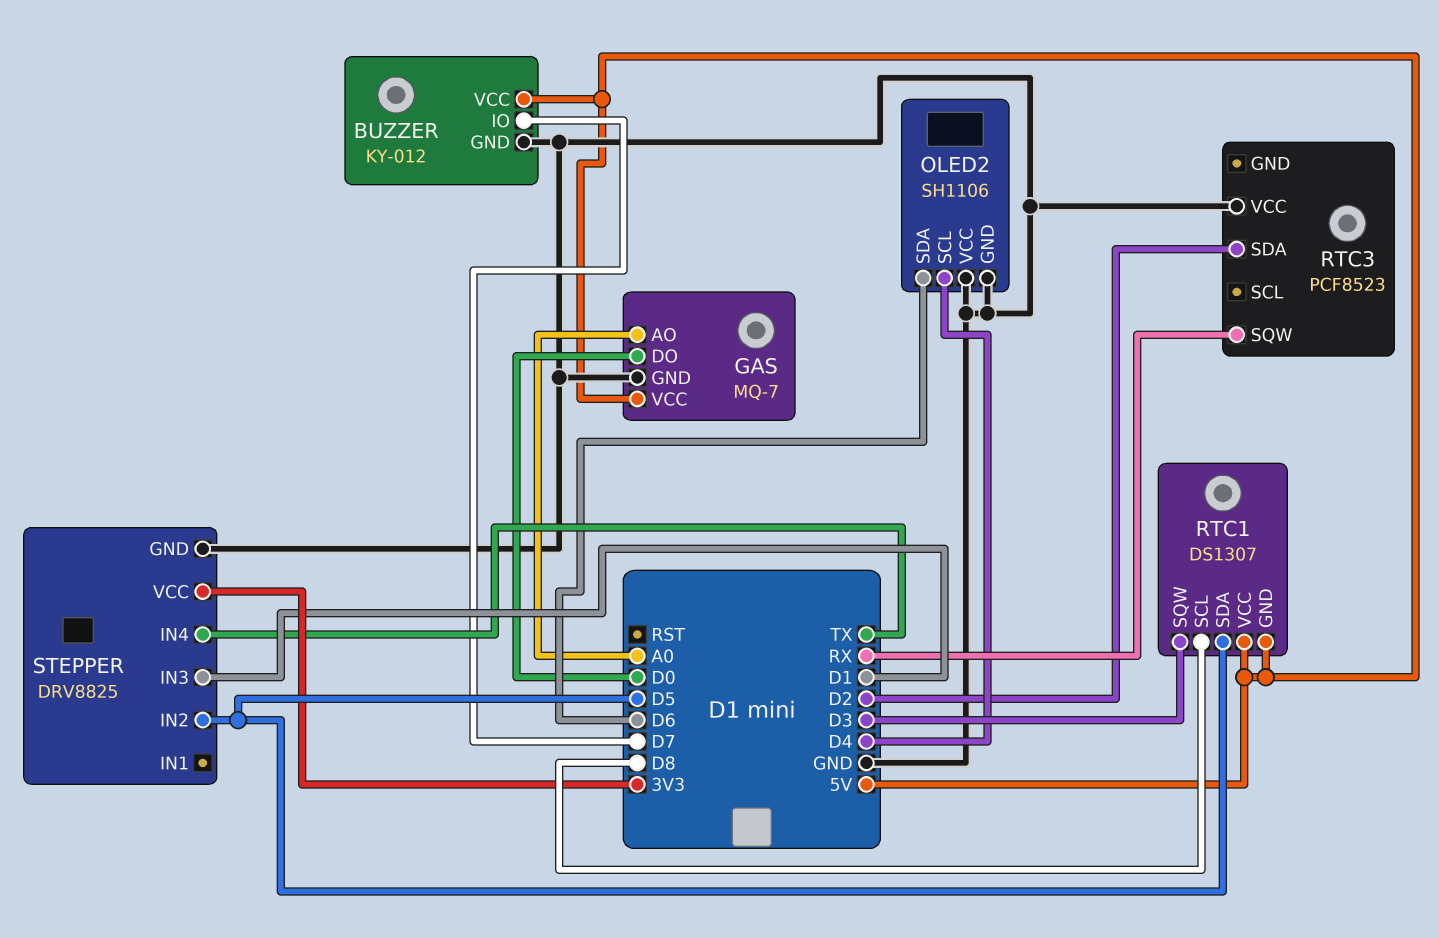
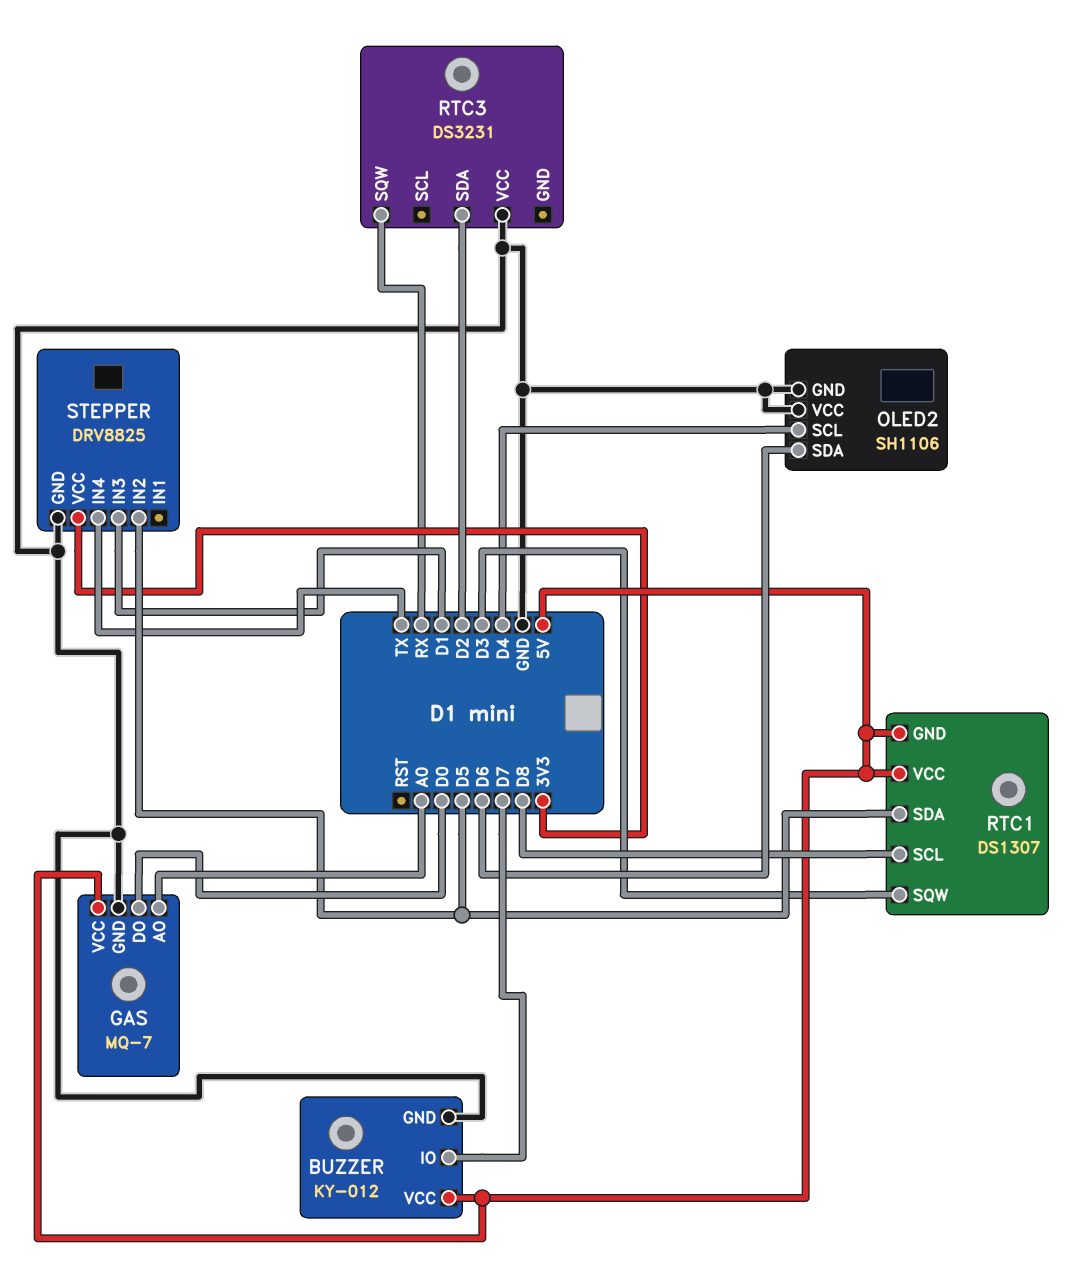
RTC3: PCF8523 -> DS3231

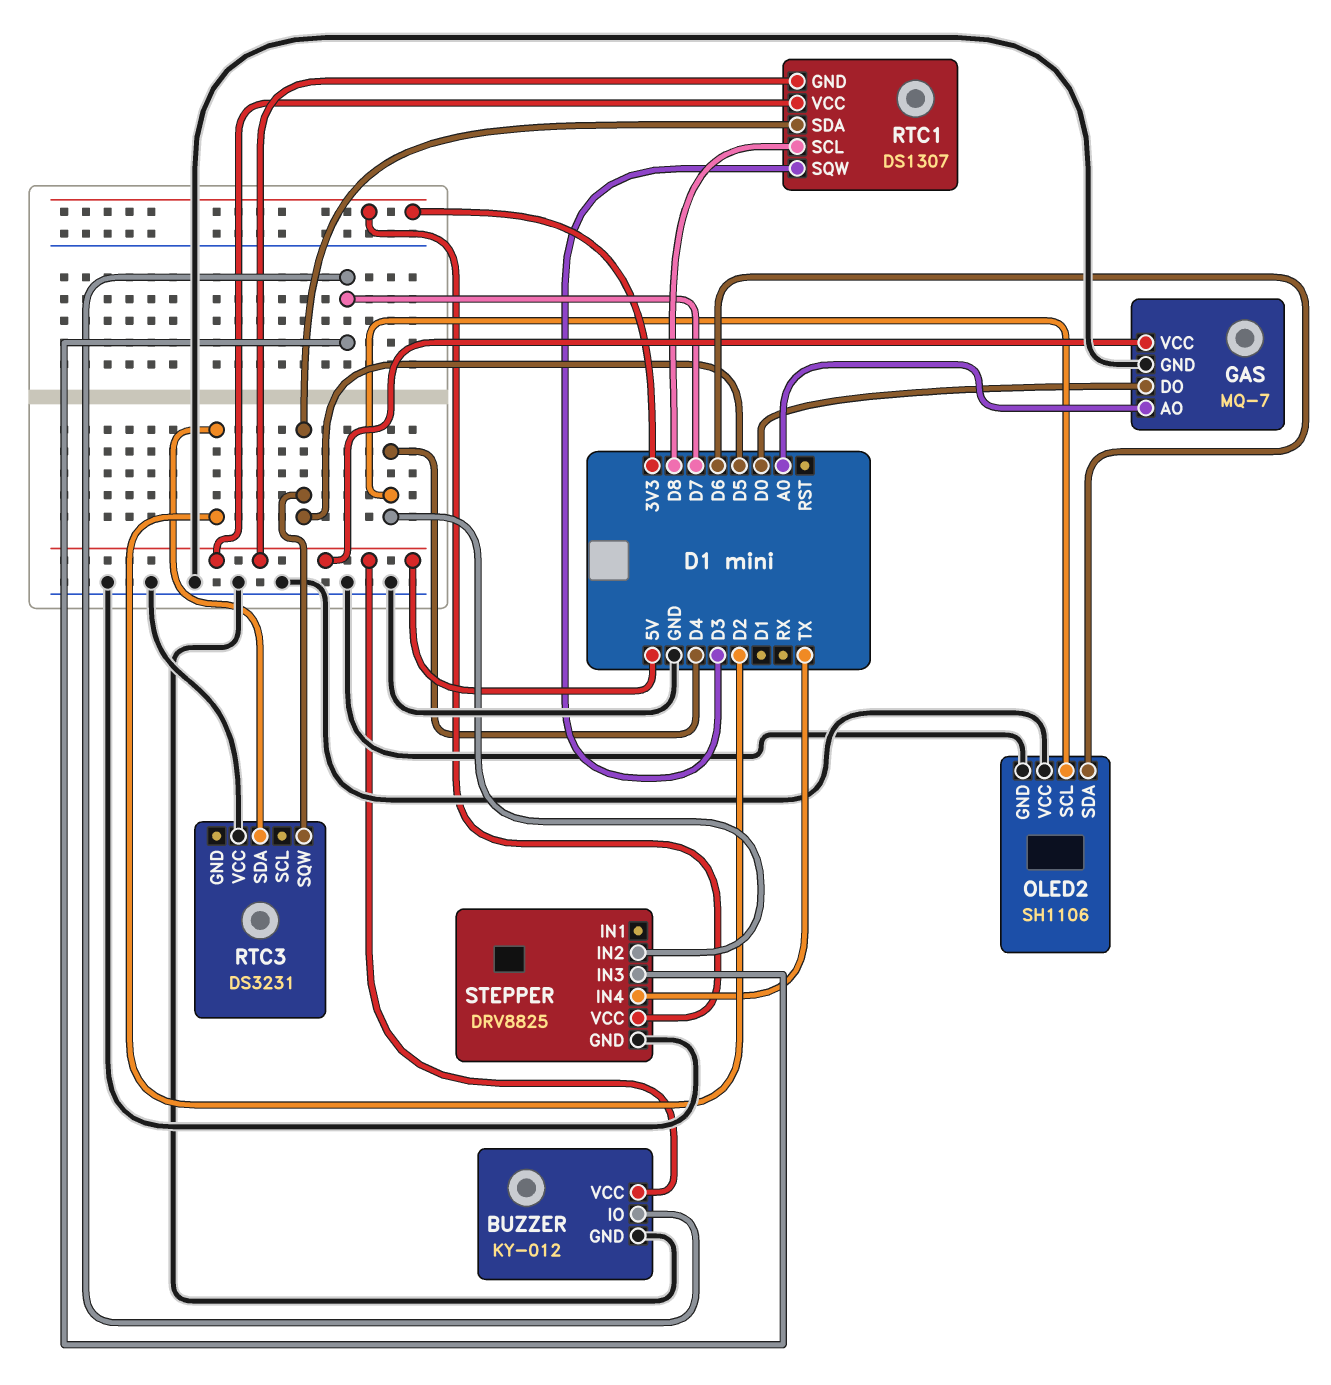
RTC3 pin SQW: RX -> D5
STEPPER pin IN2: D5 -> D4
STEPPER pin IN3: D1 -> D7

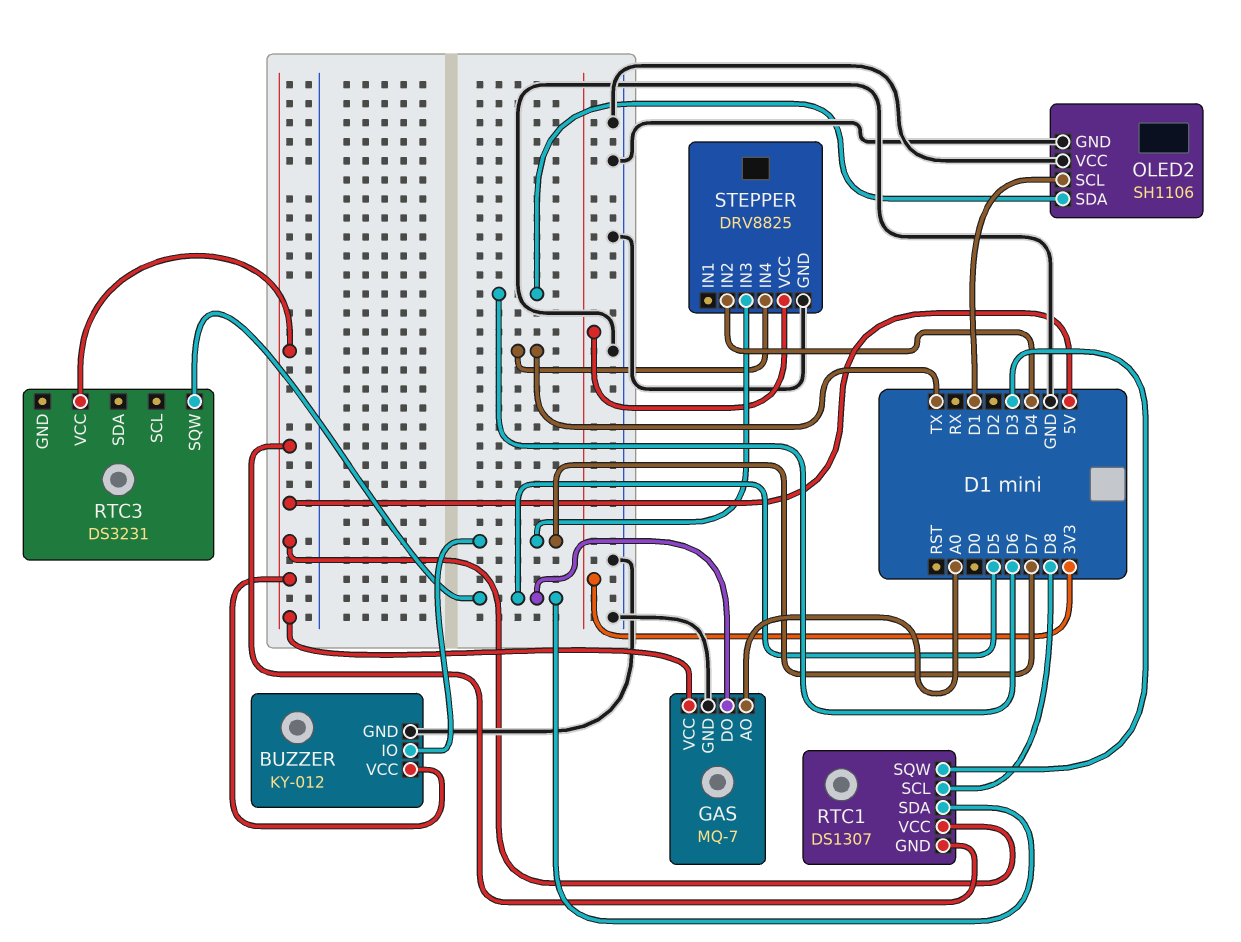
GAS pin DO: D0 -> D5
OLED2 pin SCL: D4 -> D1
RTC3 pin SDA: D2 -> none
RTC3 pin VCC: GND -> 5V

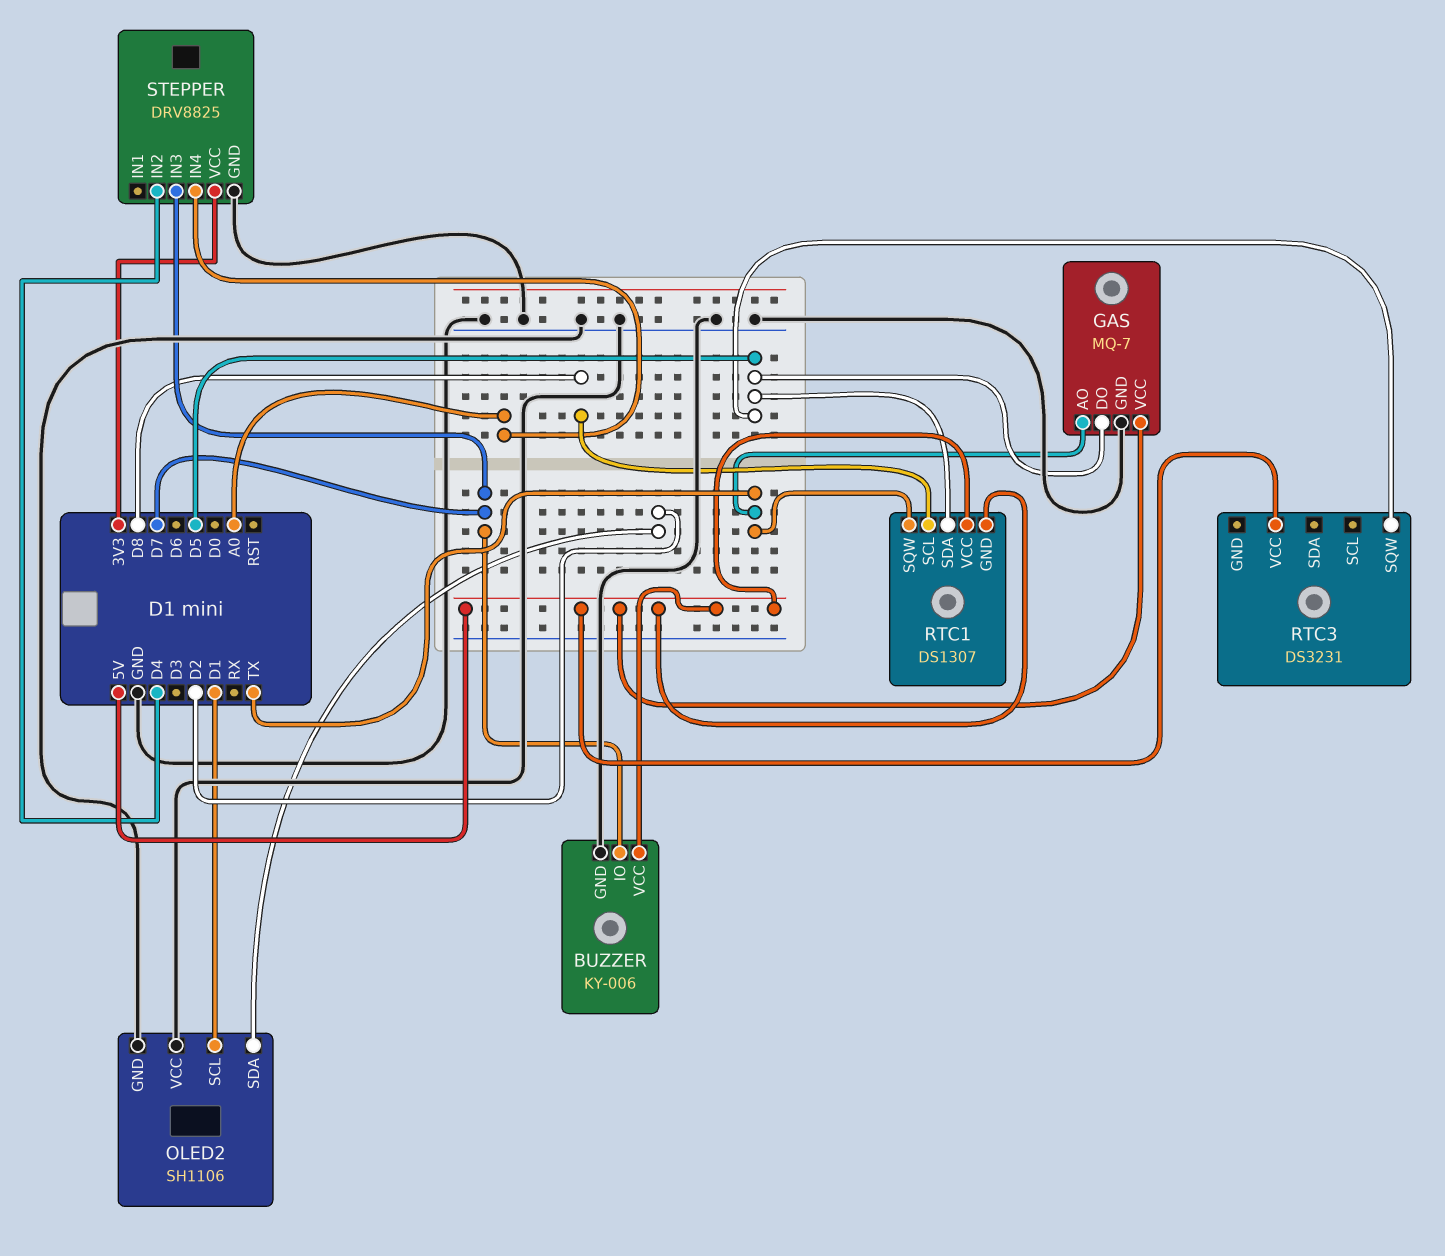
BUZZER: KY-012 -> KY-006
GAS pin AO: A0 -> TX
OLED2 pin SDA: D6 -> D2
RTC1 pin SQW: D3 -> TX
STEPPER pin IN4: TX -> A0

